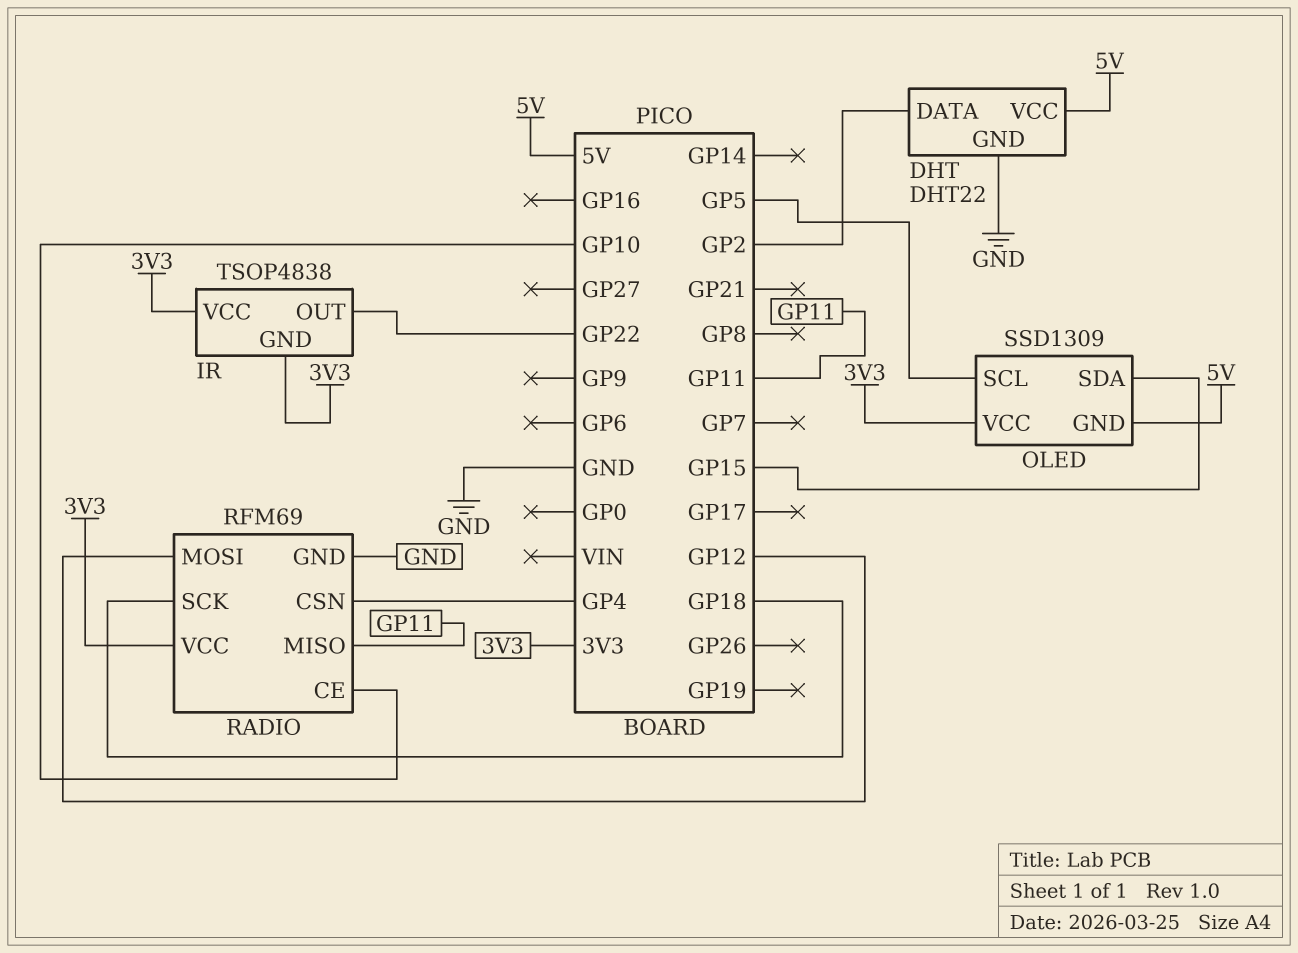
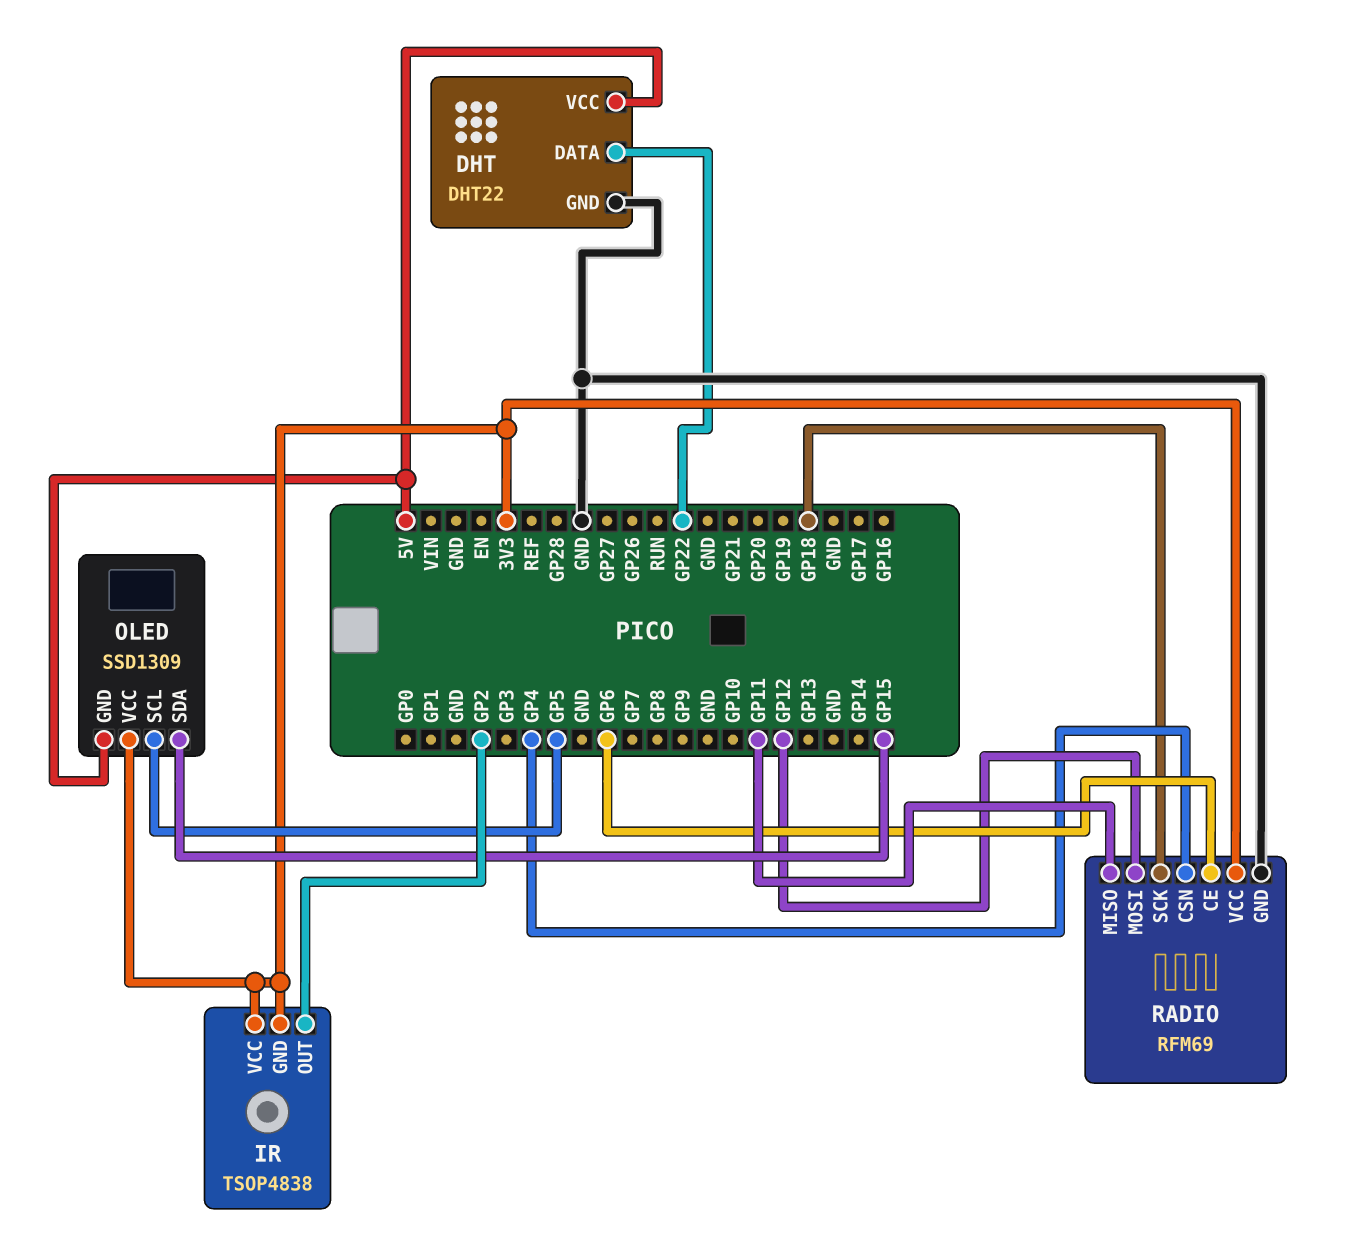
DHT pin DATA: GP2 -> GP22
IR pin OUT: GP22 -> GP2
RADIO pin CE: GP10 -> GP6

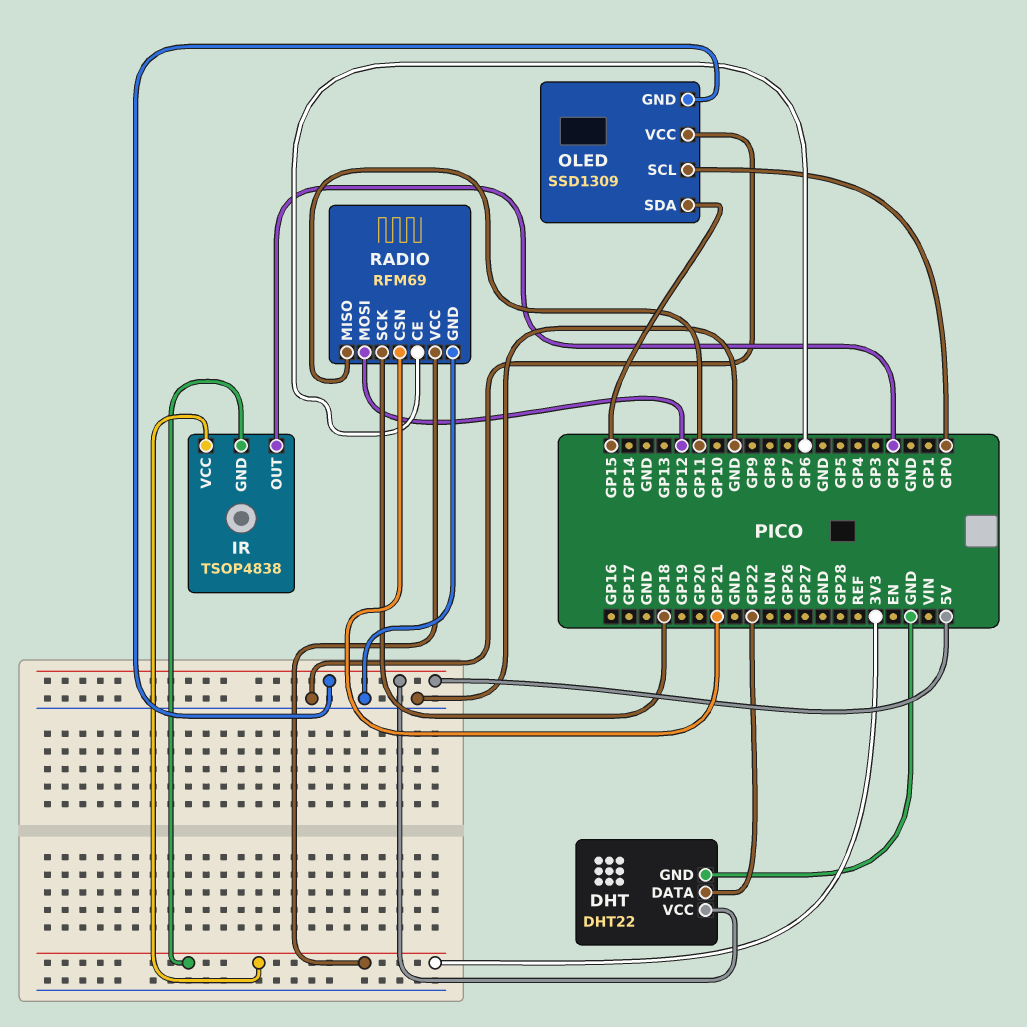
OLED pin SCL: GP5 -> GP0
OLED pin VCC: 3V3 -> GND
RADIO pin CSN: GP4 -> GP21

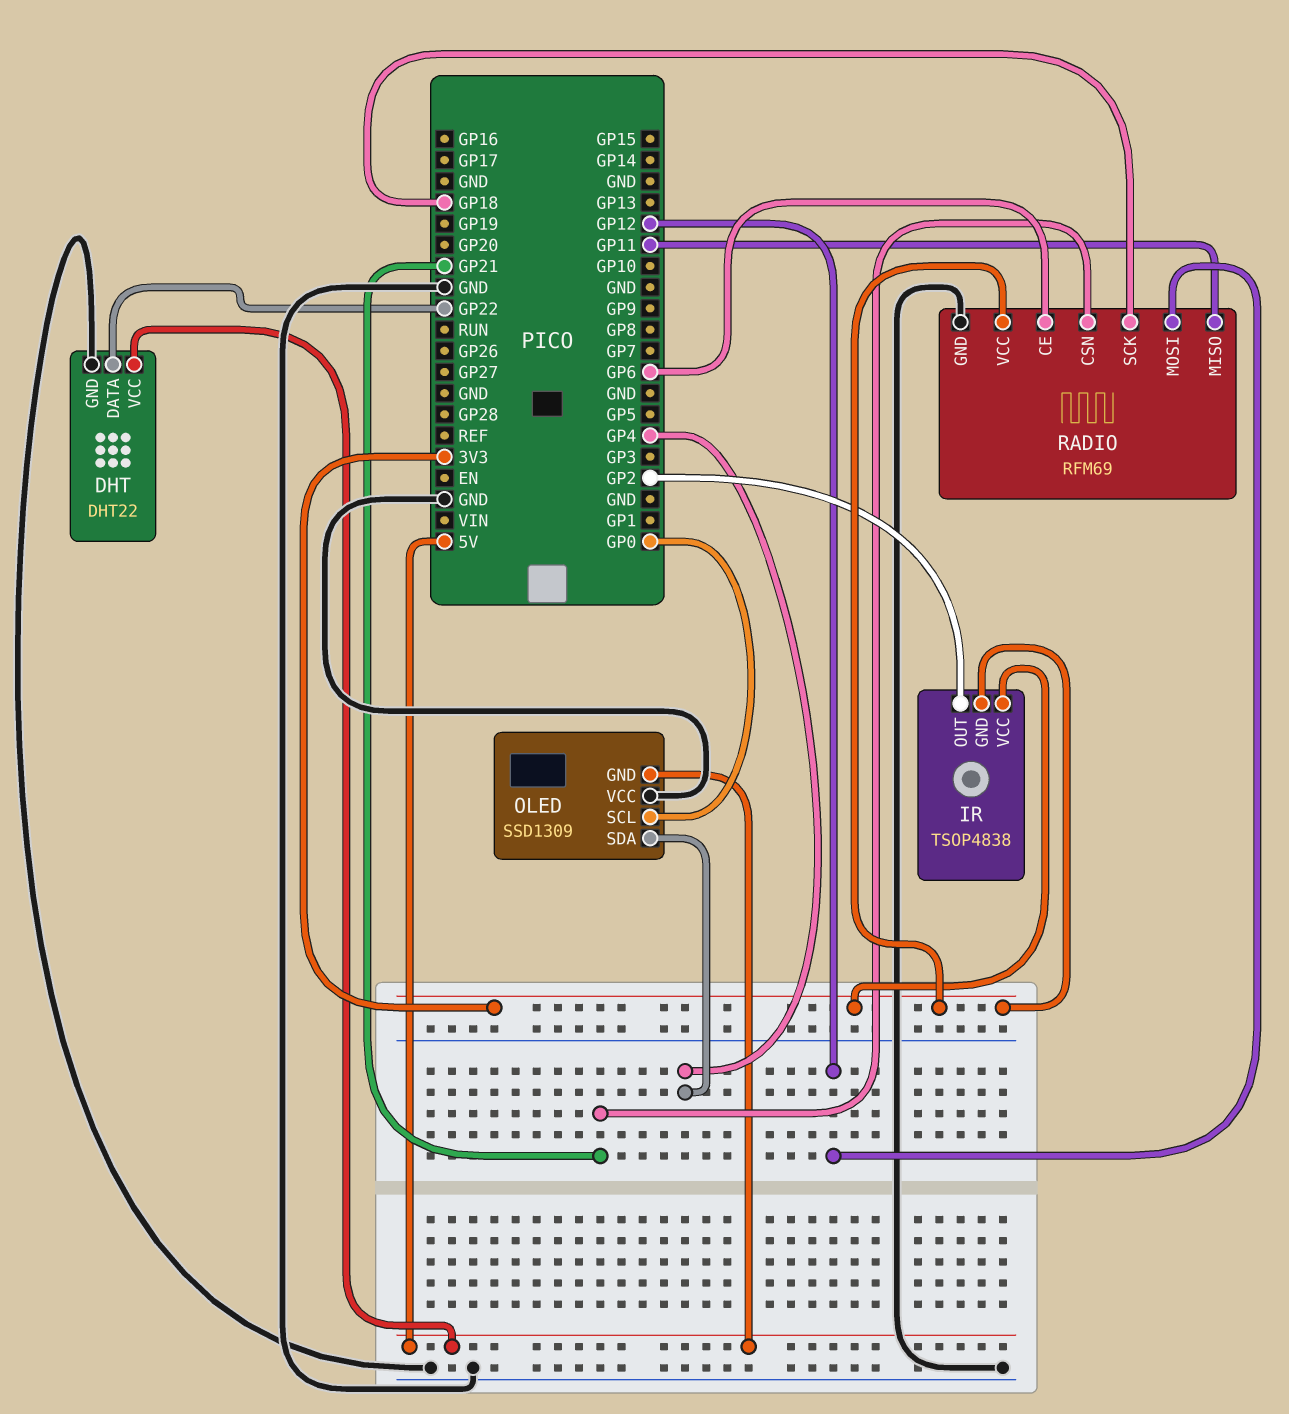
OLED pin SDA: GP15 -> GP4

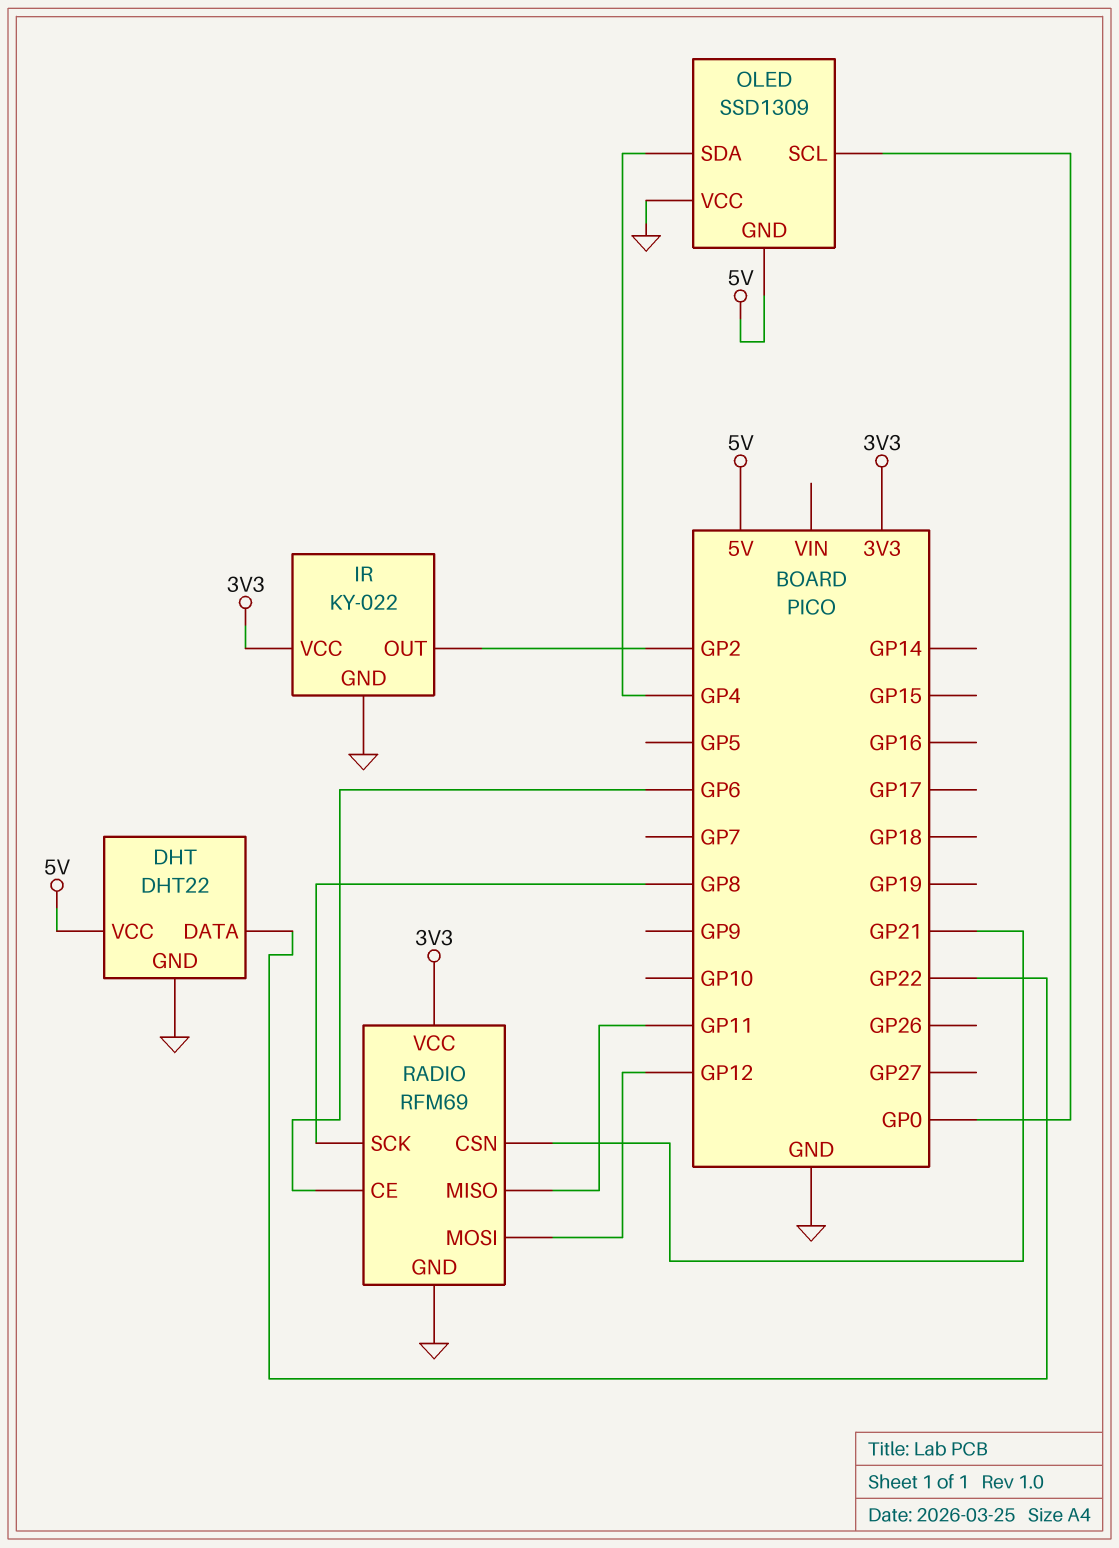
IR: TSOP4838 -> KY-022
IR pin GND: 3V3 -> GND
RADIO pin SCK: GP18 -> GP8

